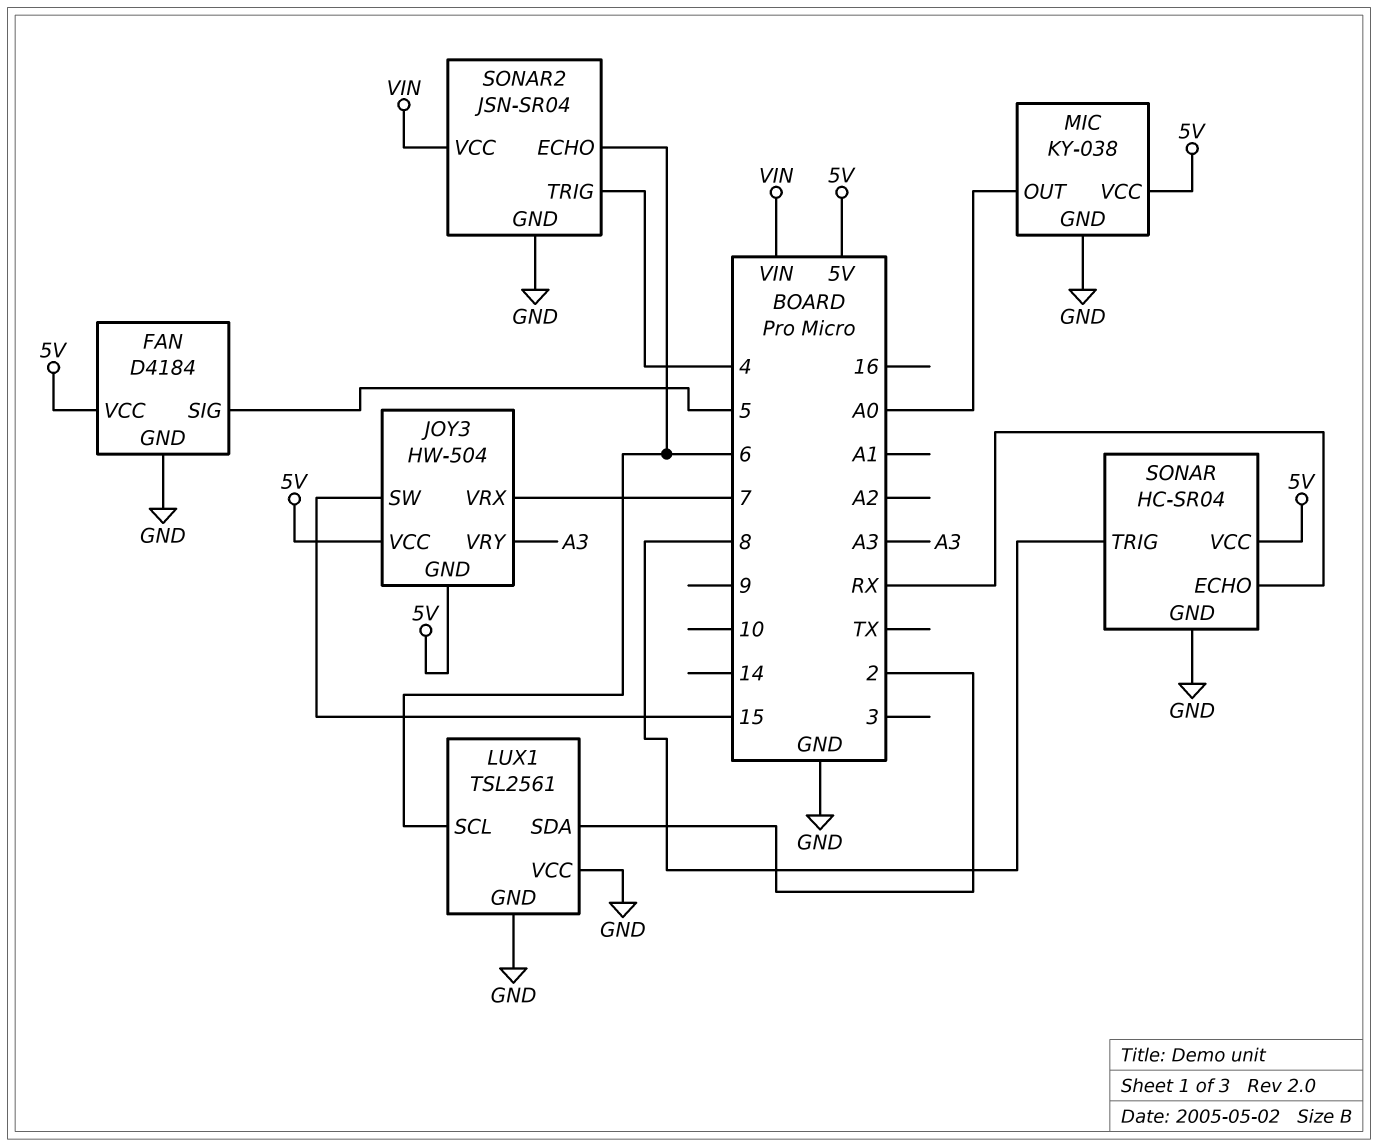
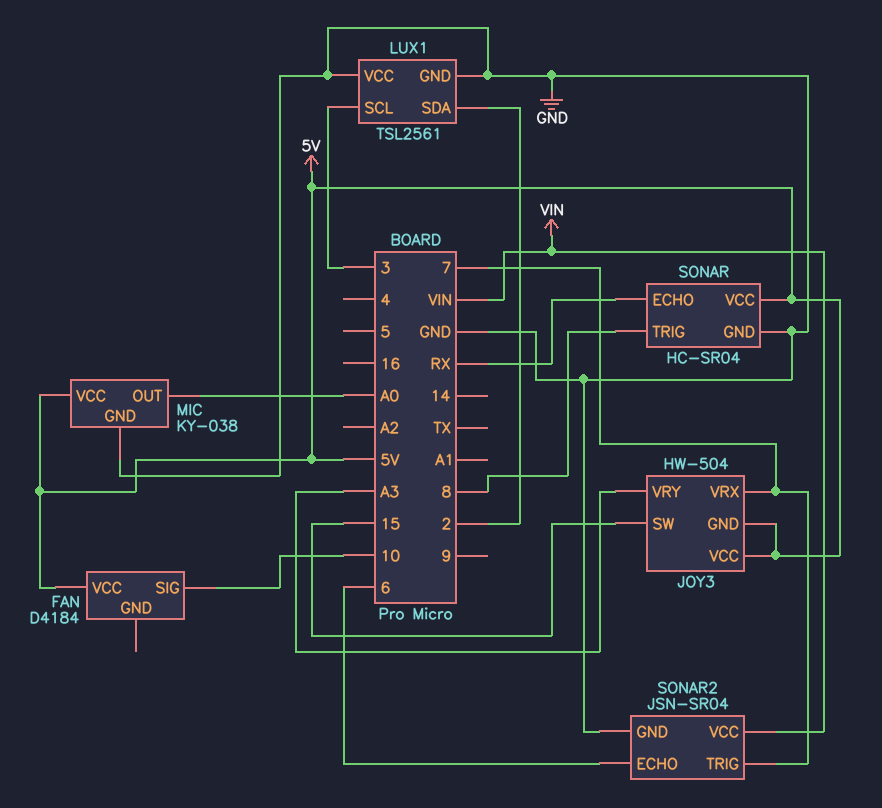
FAN pin GND: GND -> none
FAN pin SIG: 5 -> 10
LUX1 pin SCL: 6 -> 3
SONAR2 pin TRIG: 4 -> 7

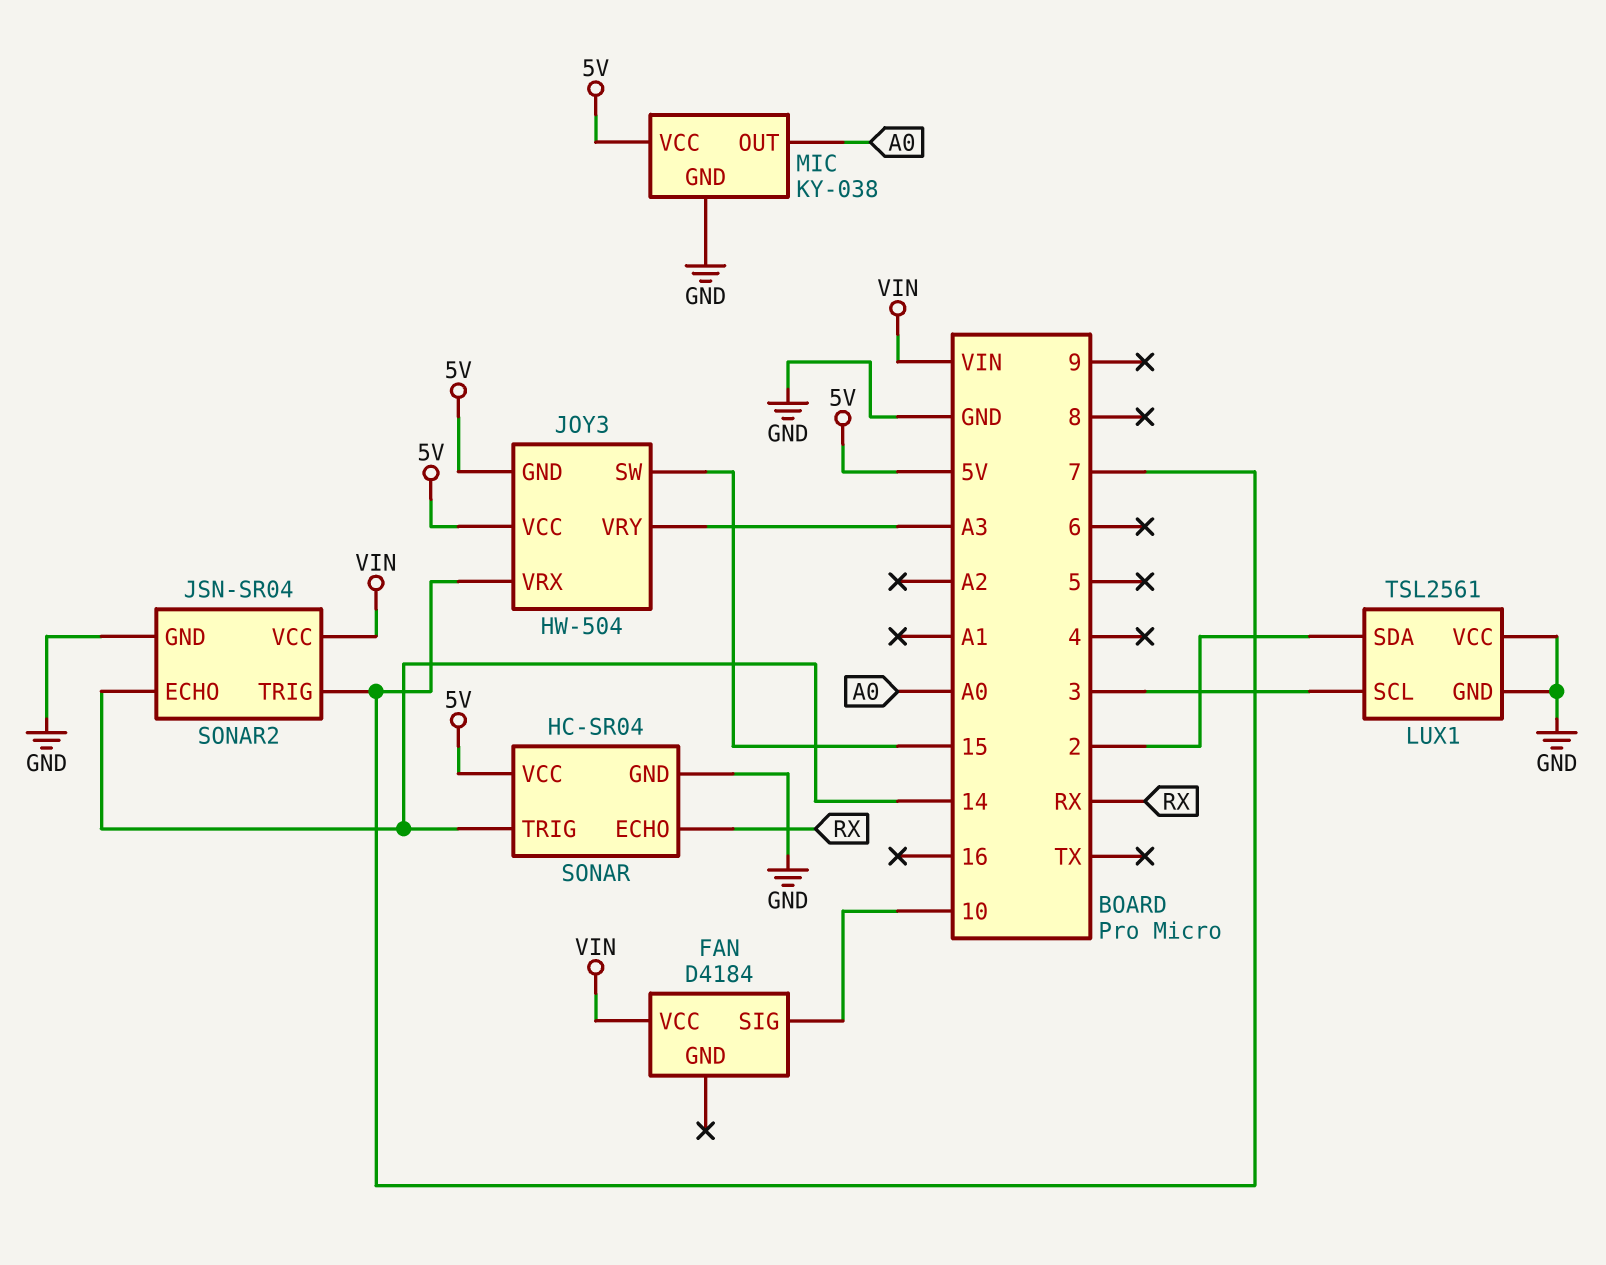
FAN pin VCC: 5V -> VIN
SONAR pin TRIG: 8 -> 14
SONAR2 pin ECHO: 6 -> 14

